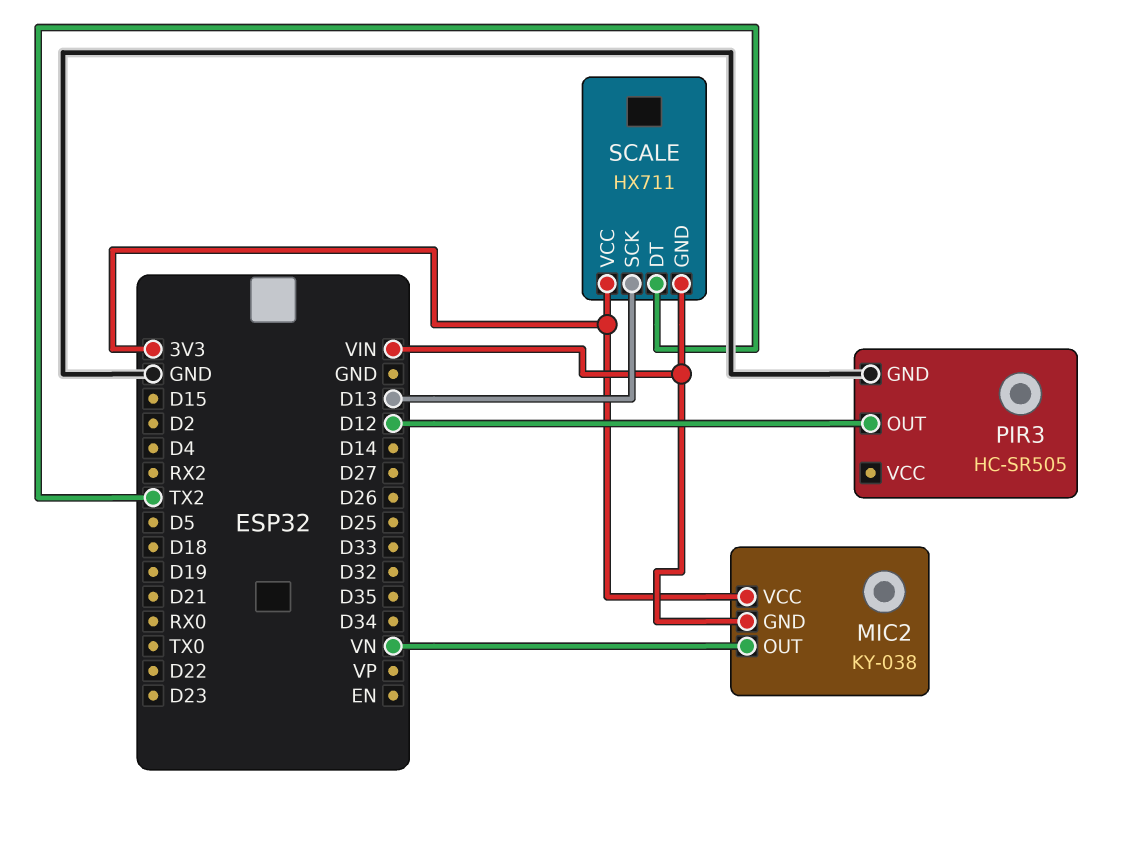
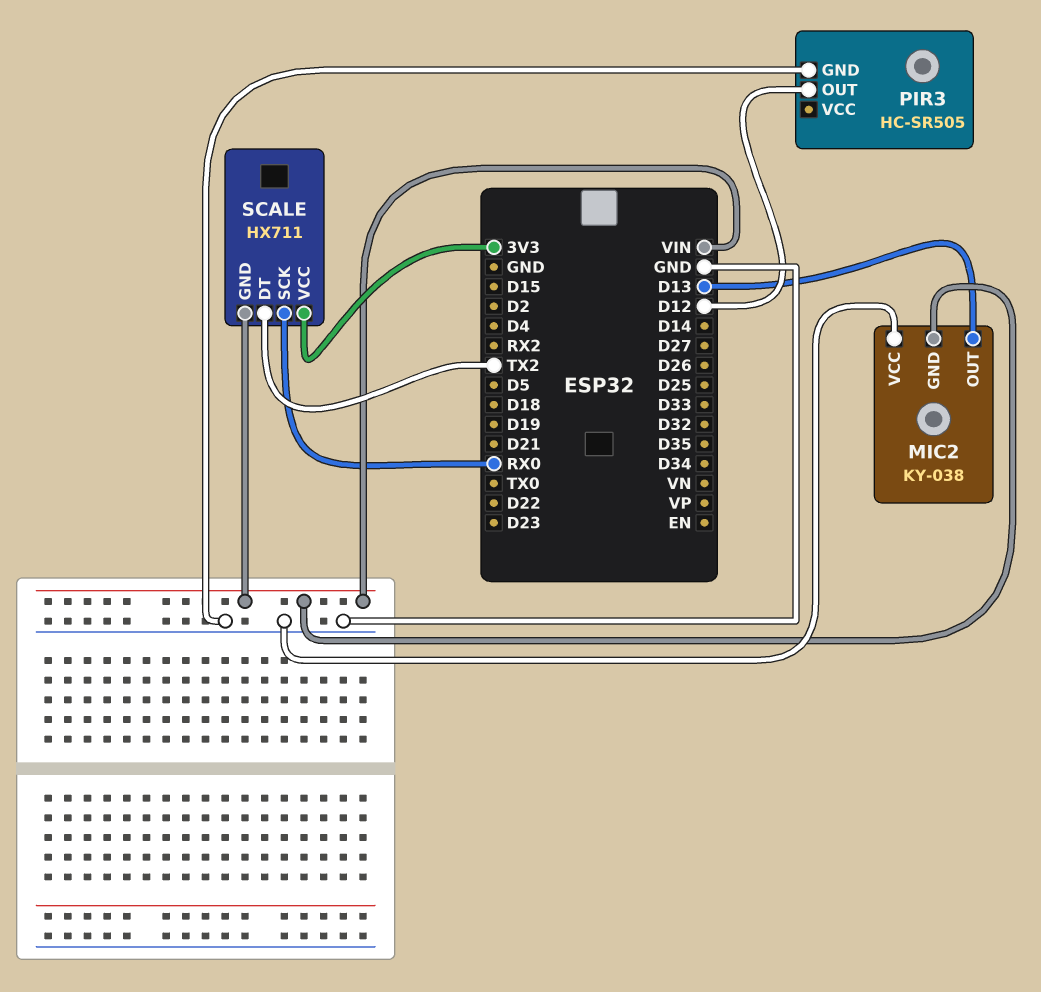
MIC2 pin OUT: VN -> D13
MIC2 pin VCC: 3V3 -> GND
SCALE pin SCK: D13 -> RX0

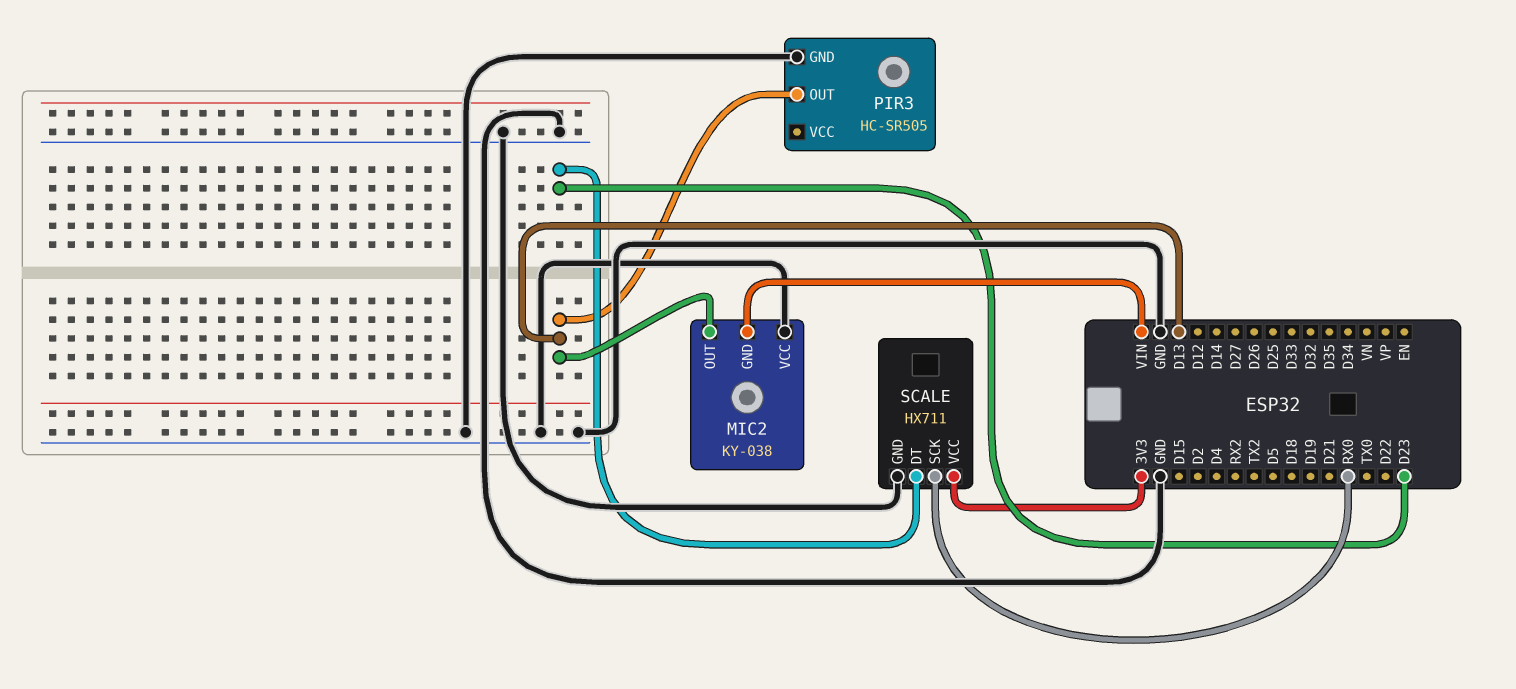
PIR3 pin OUT: D12 -> D13
SCALE pin DT: TX2 -> D23
SCALE pin GND: VIN -> GND

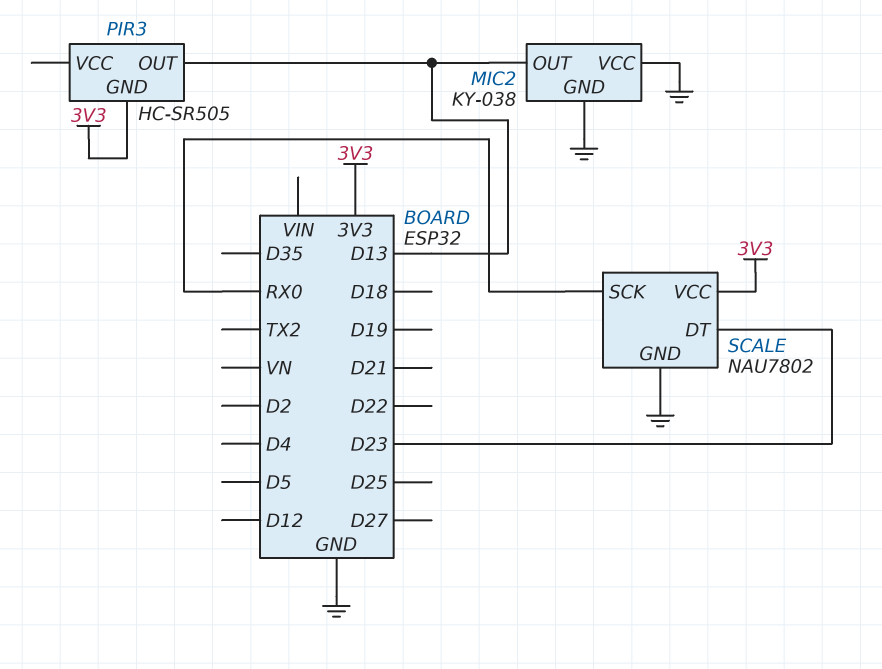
MIC2 pin GND: VIN -> GND
PIR3 pin GND: GND -> 3V3
SCALE: HX711 -> NAU7802

